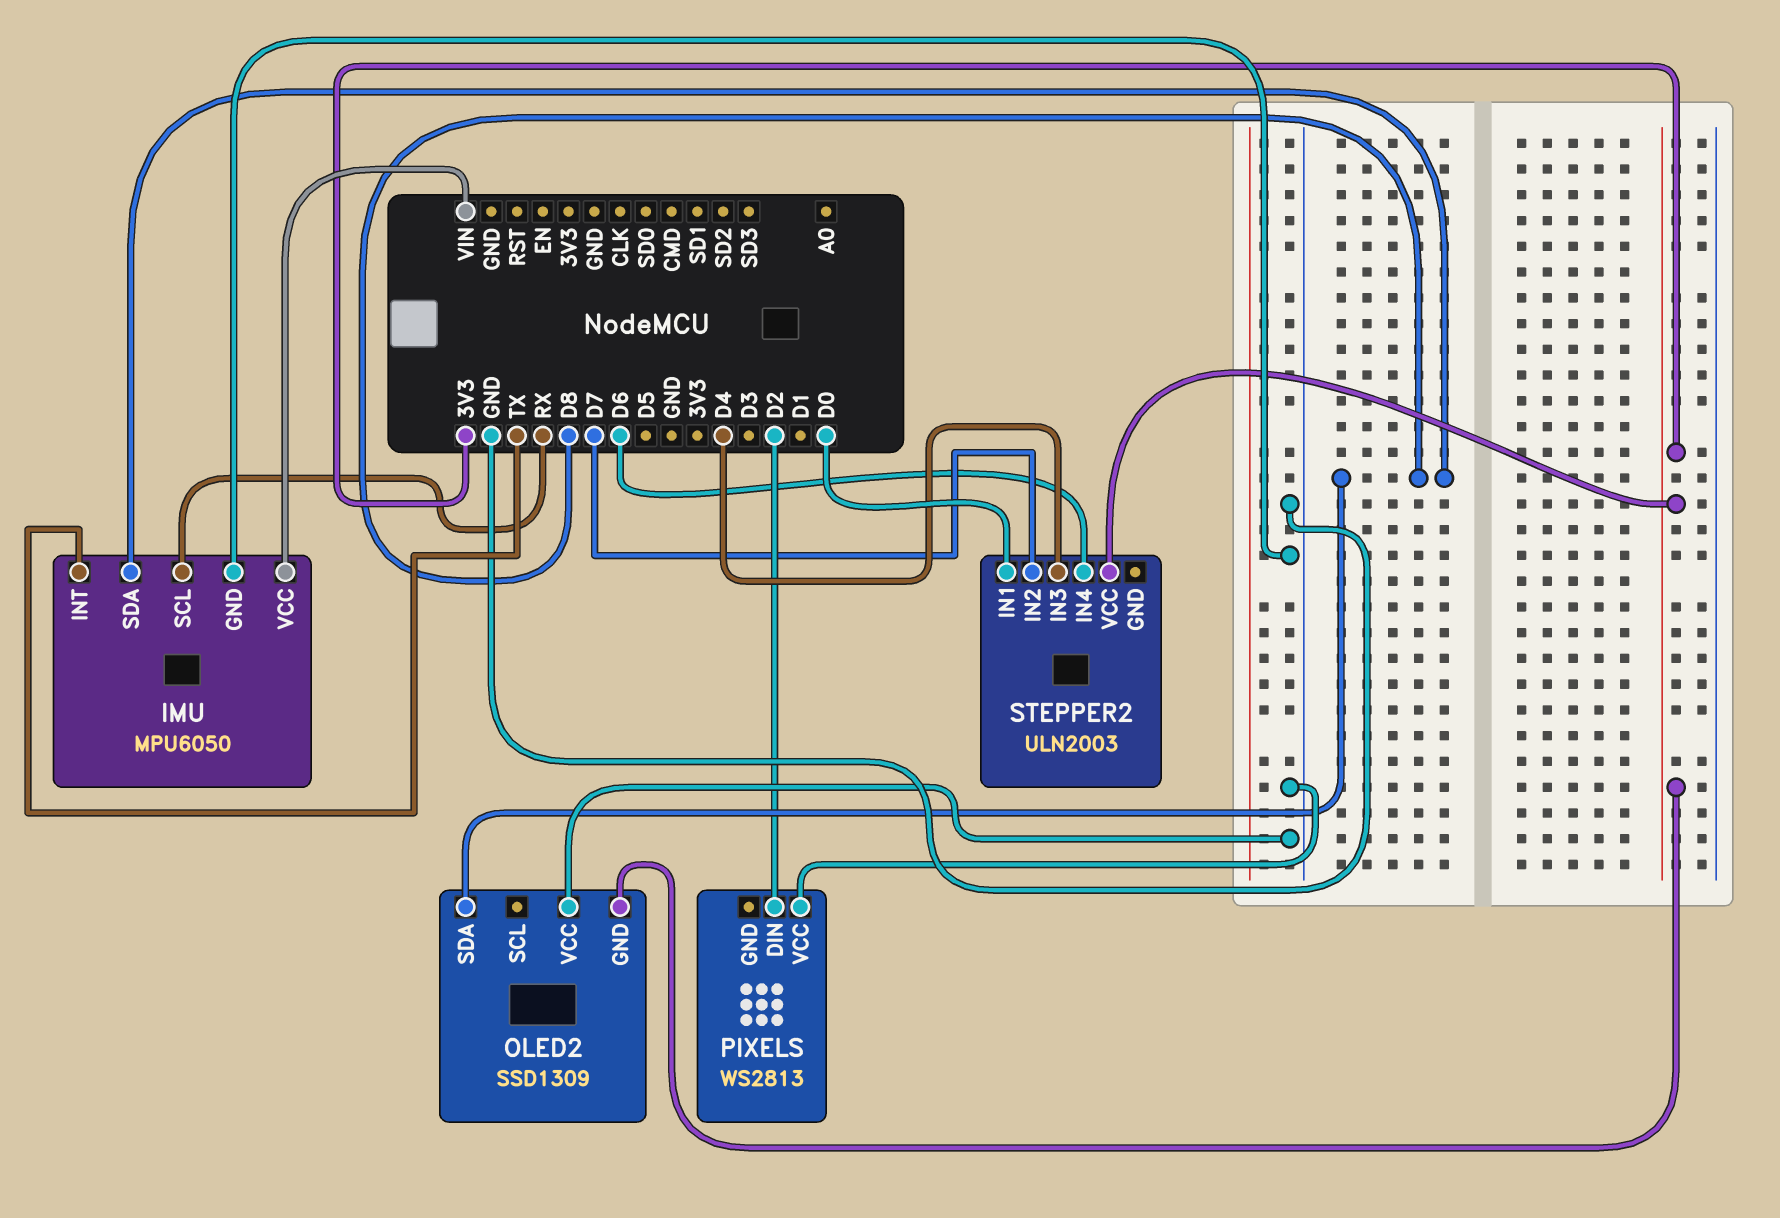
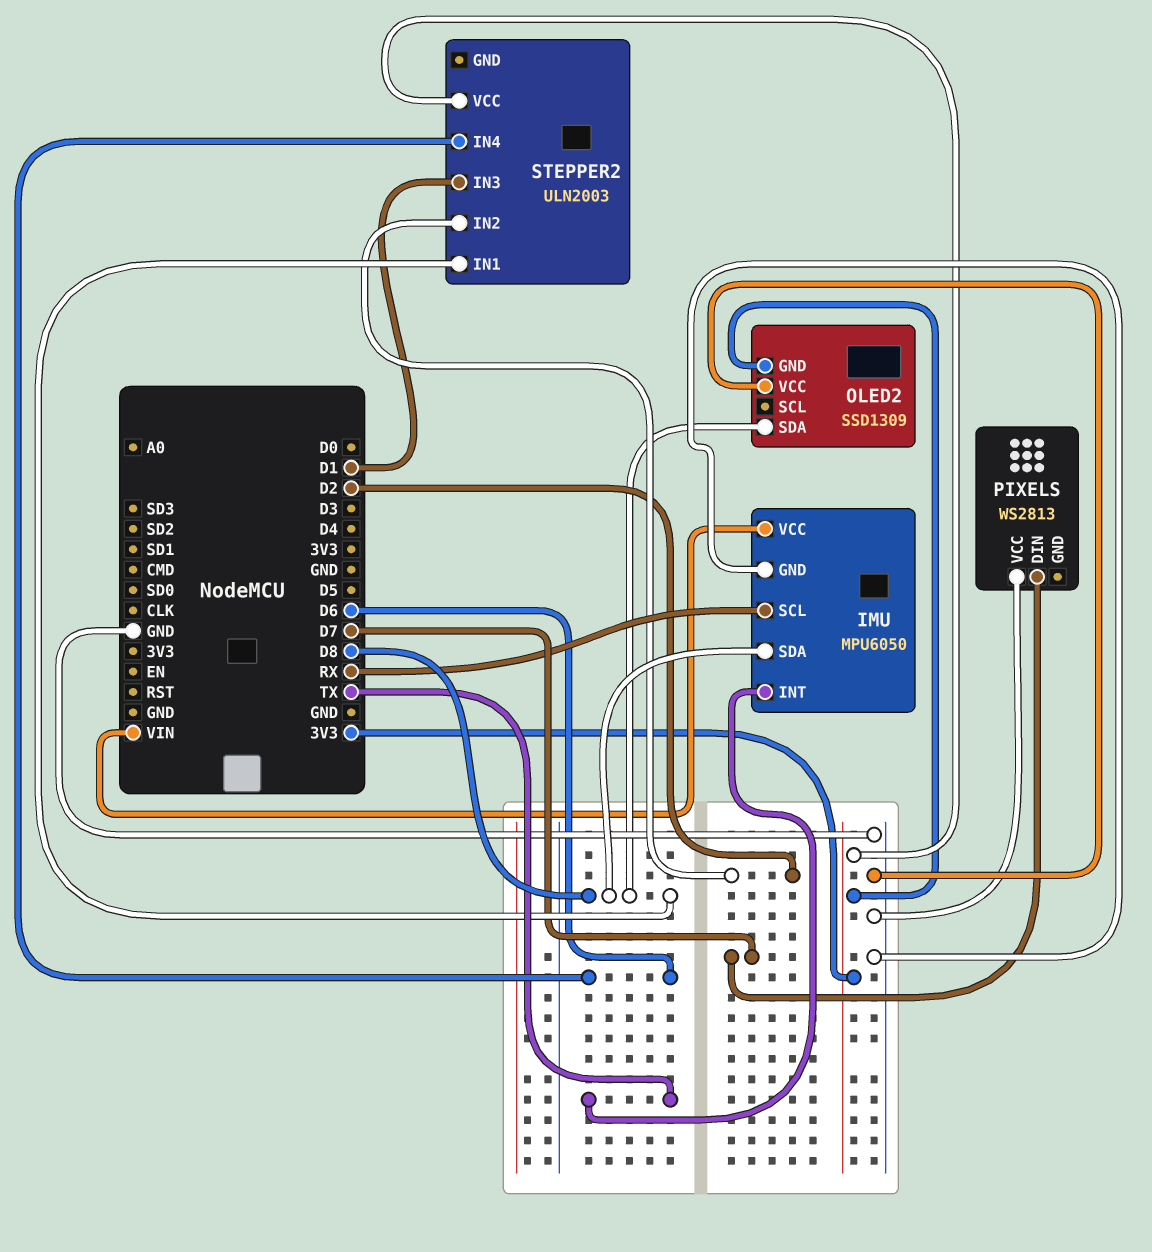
PIXELS pin DIN: D2 -> D7
STEPPER2 pin IN1: D0 -> D8
STEPPER2 pin IN2: D7 -> D2
STEPPER2 pin IN3: D4 -> D1

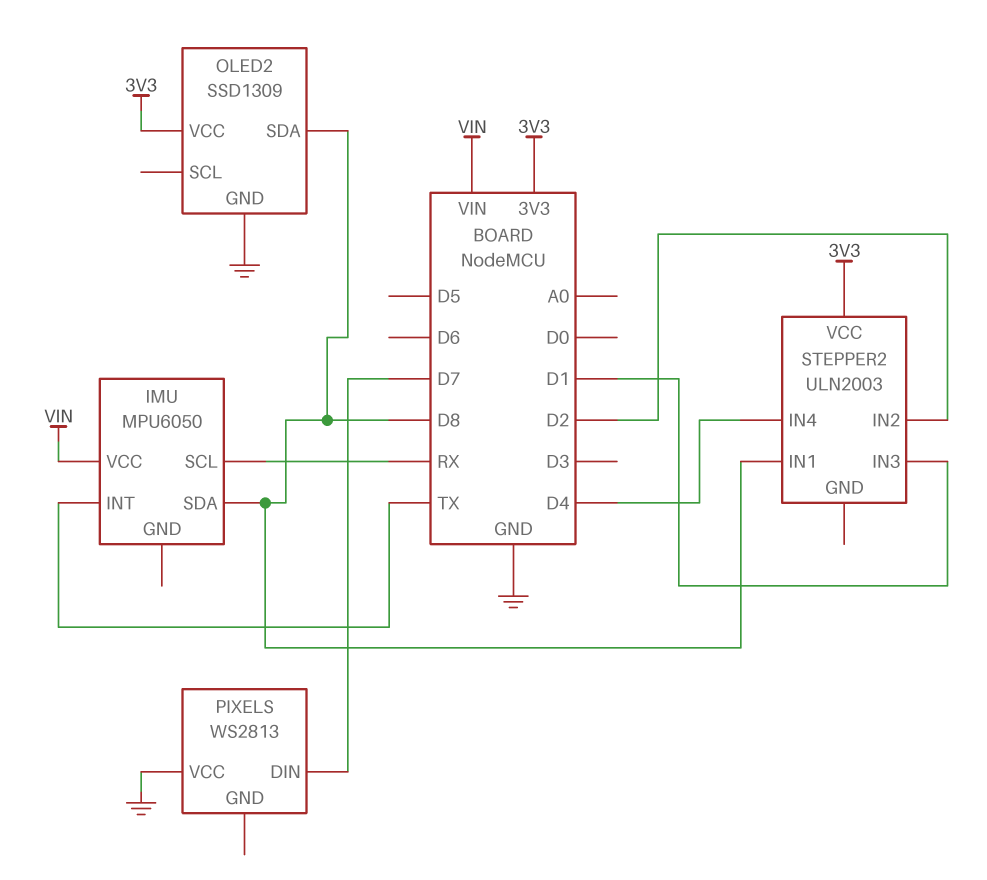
IMU pin GND: GND -> none
OLED2 pin GND: 3V3 -> GND
OLED2 pin VCC: GND -> 3V3
STEPPER2 pin IN4: D6 -> D4

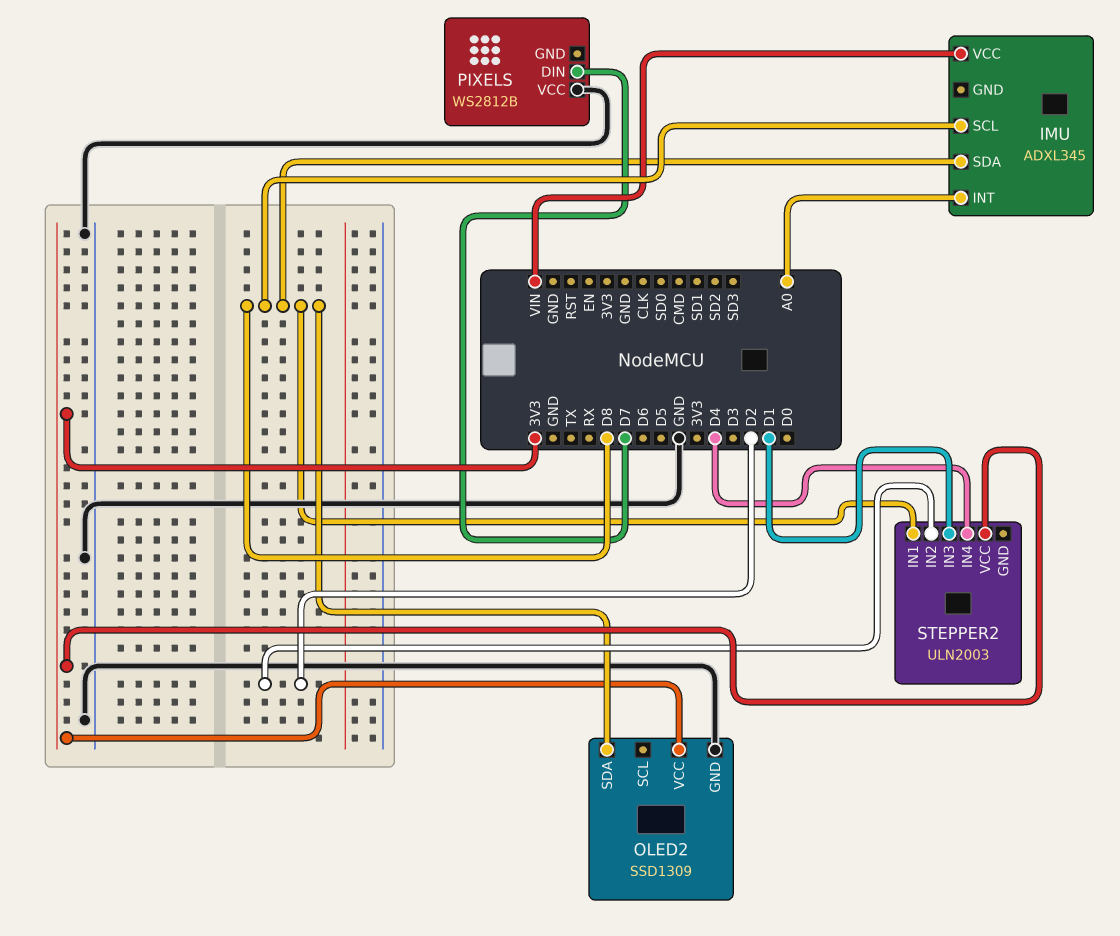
IMU: MPU6050 -> ADXL345
IMU pin INT: TX -> A0
IMU pin SCL: RX -> D8
PIXELS: WS2813 -> WS2812B

